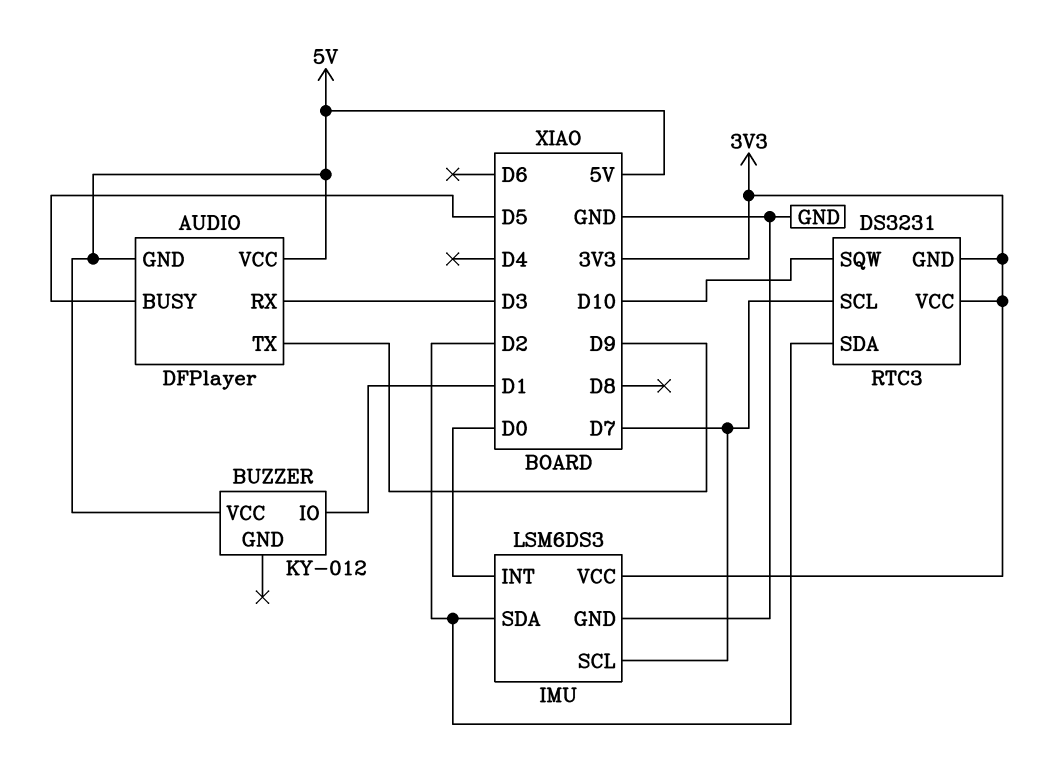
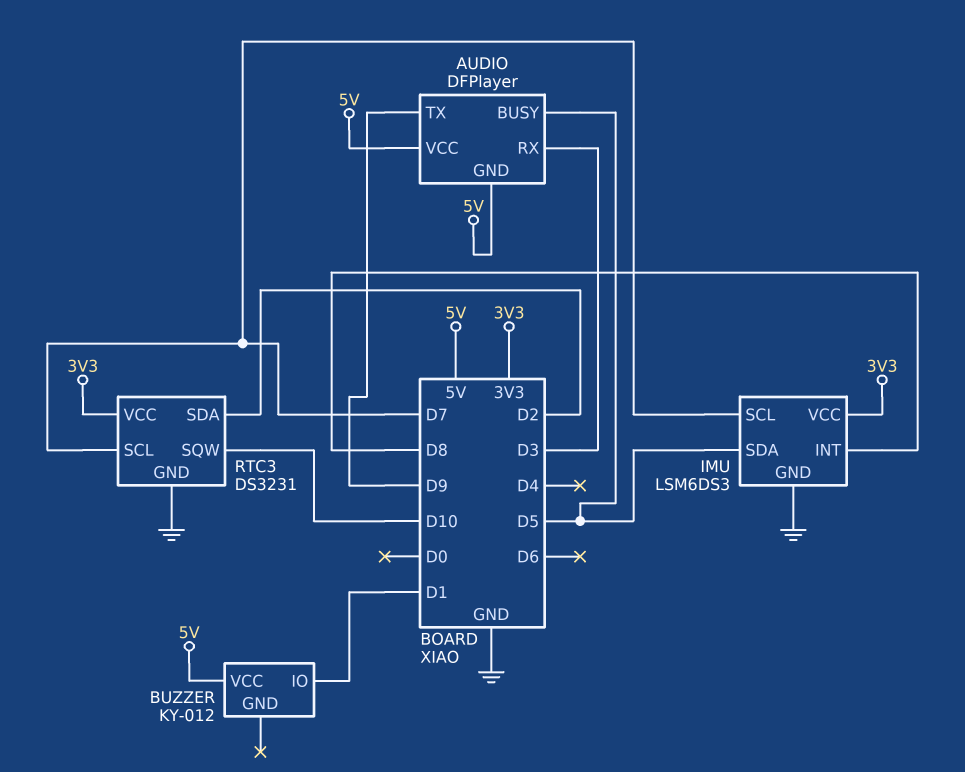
IMU pin INT: D0 -> D8
IMU pin SDA: D2 -> D5
RTC3 pin GND: 3V3 -> GND

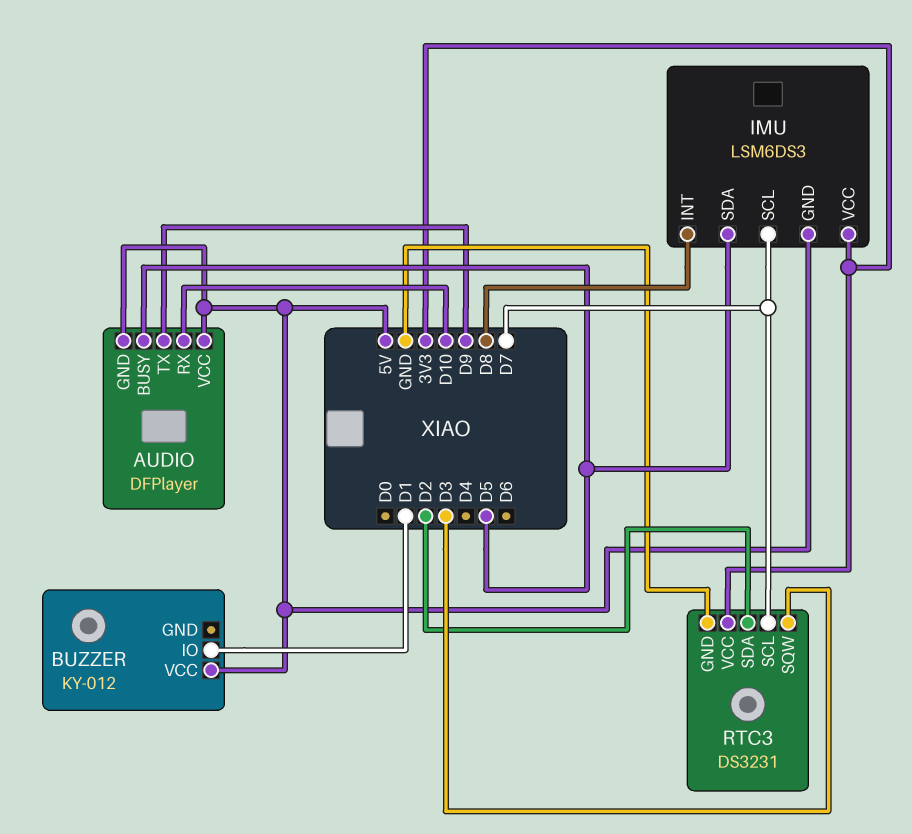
AUDIO pin RX: D3 -> D10
IMU pin GND: GND -> 5V
RTC3 pin SQW: D10 -> D3

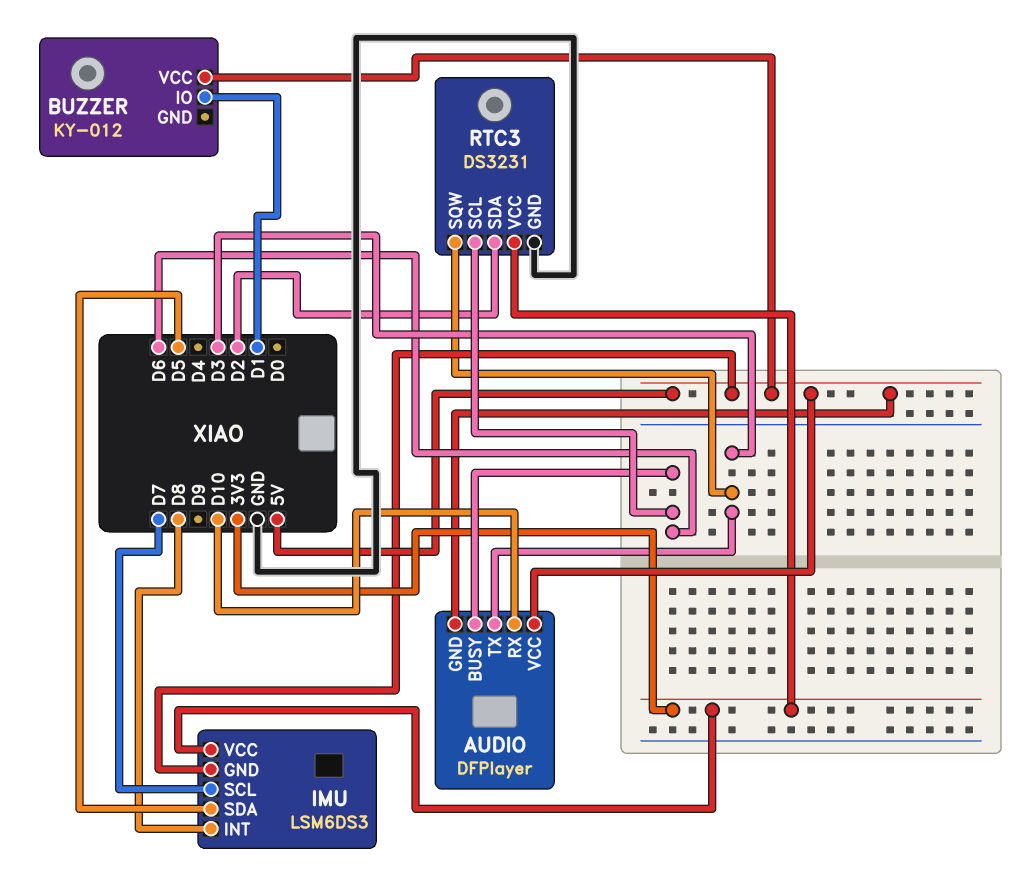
AUDIO pin BUSY: D5 -> D6
AUDIO pin TX: D9 -> D3
RTC3 pin SCL: D7 -> D6

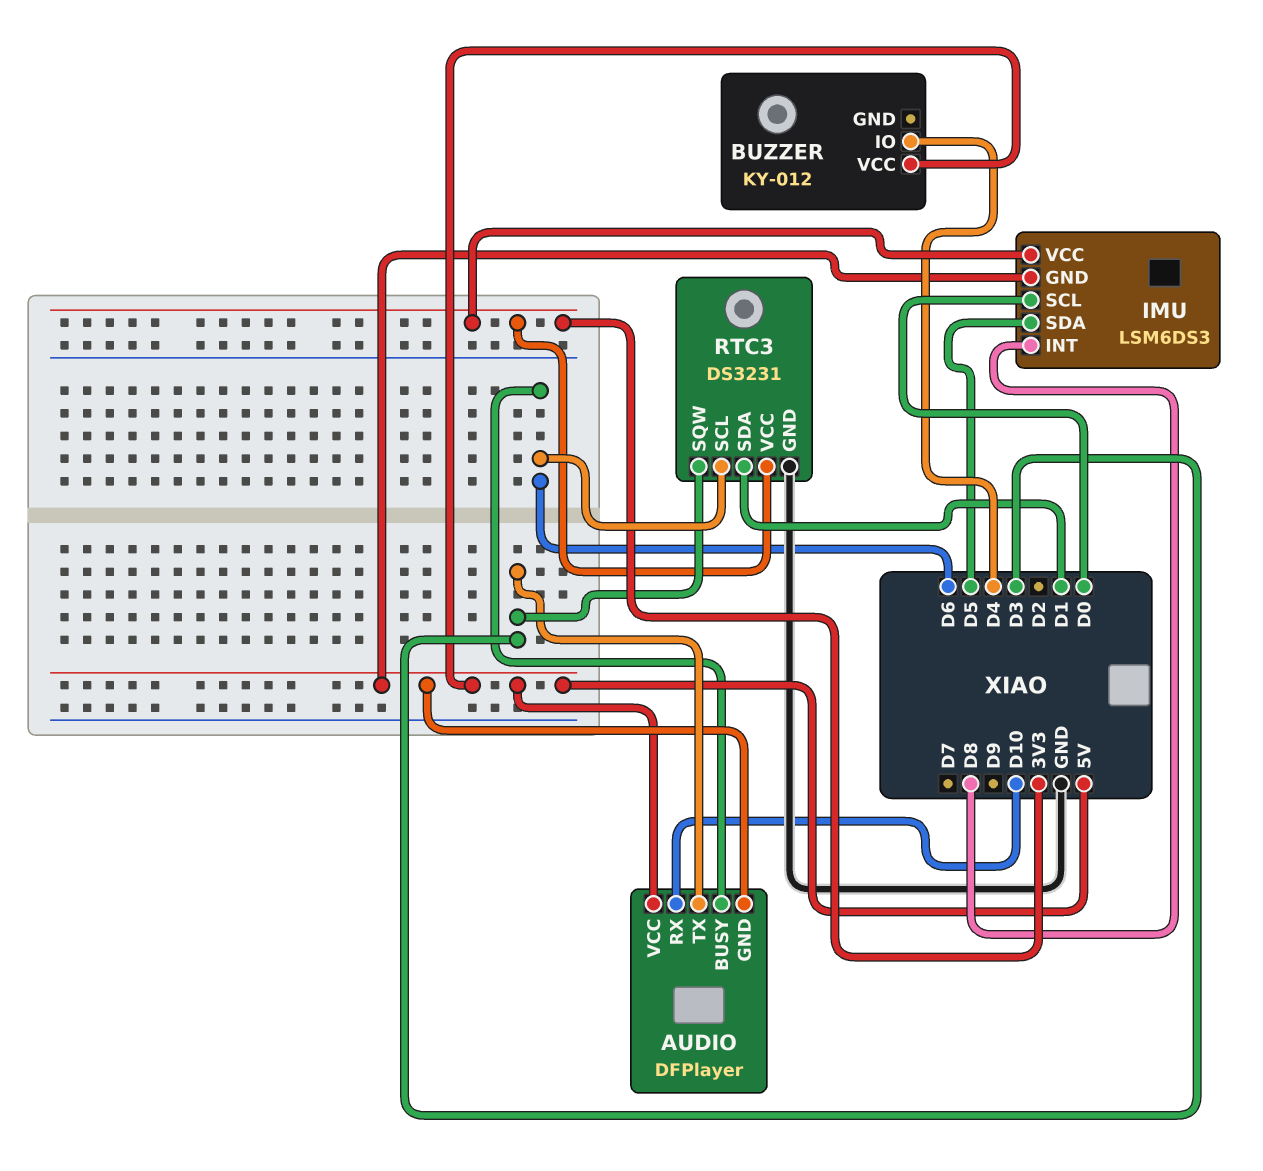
BUZZER pin IO: D1 -> D4
IMU pin SCL: D7 -> D0
RTC3 pin SDA: D2 -> D1

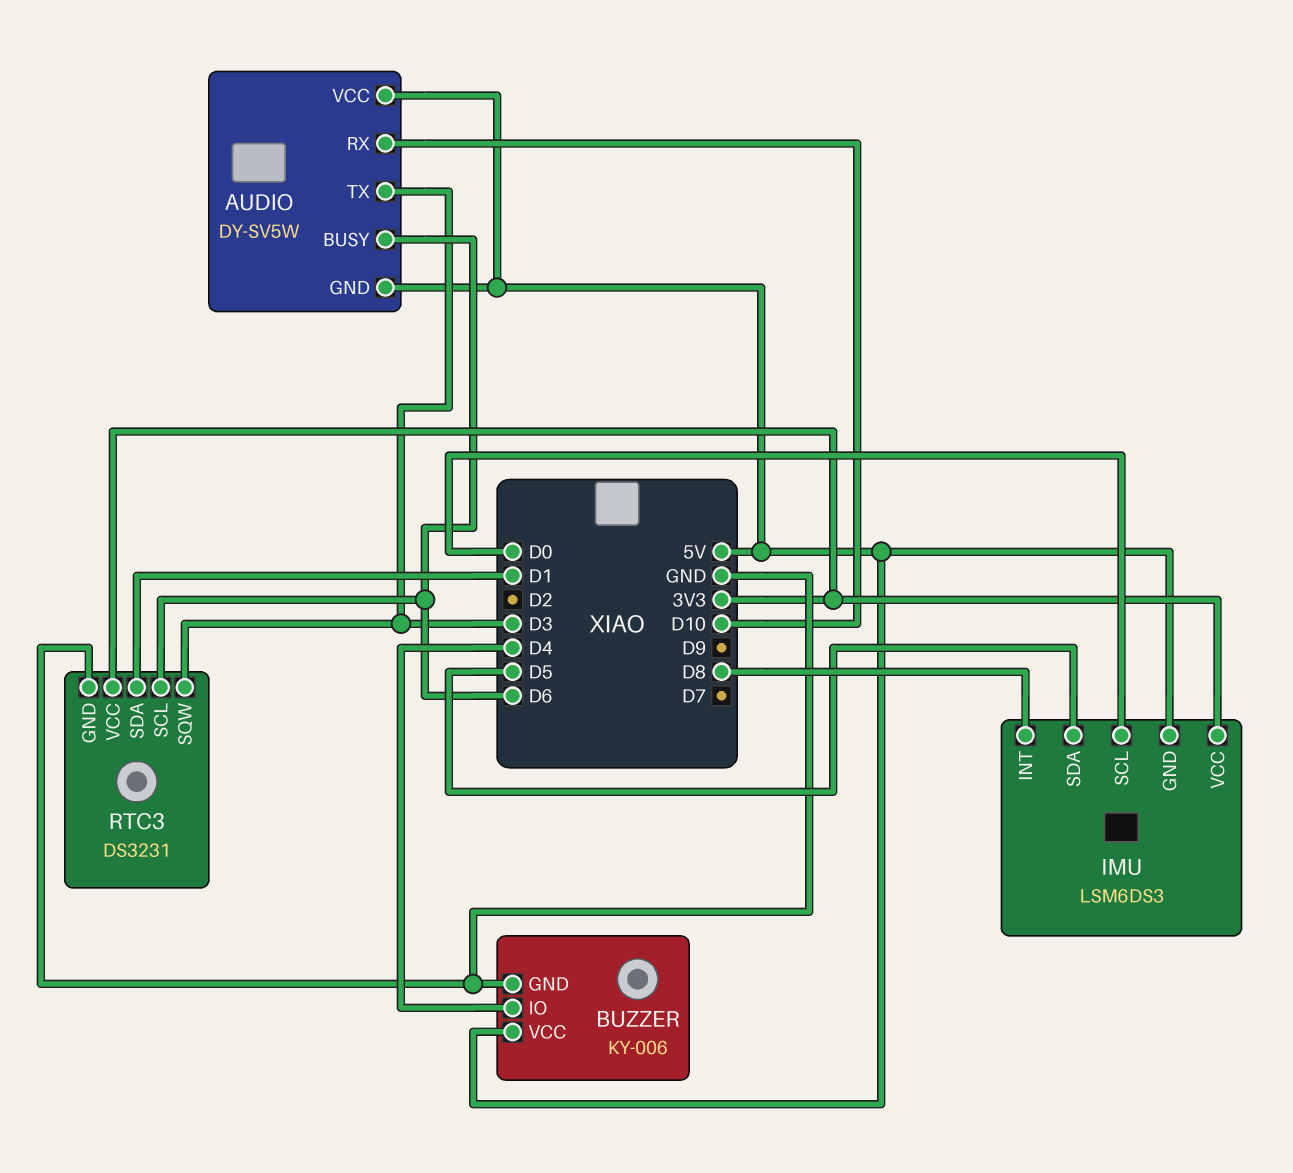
AUDIO: DFPlayer -> DY-SV5W
BUZZER: KY-012 -> KY-006
BUZZER pin GND: none -> GND

